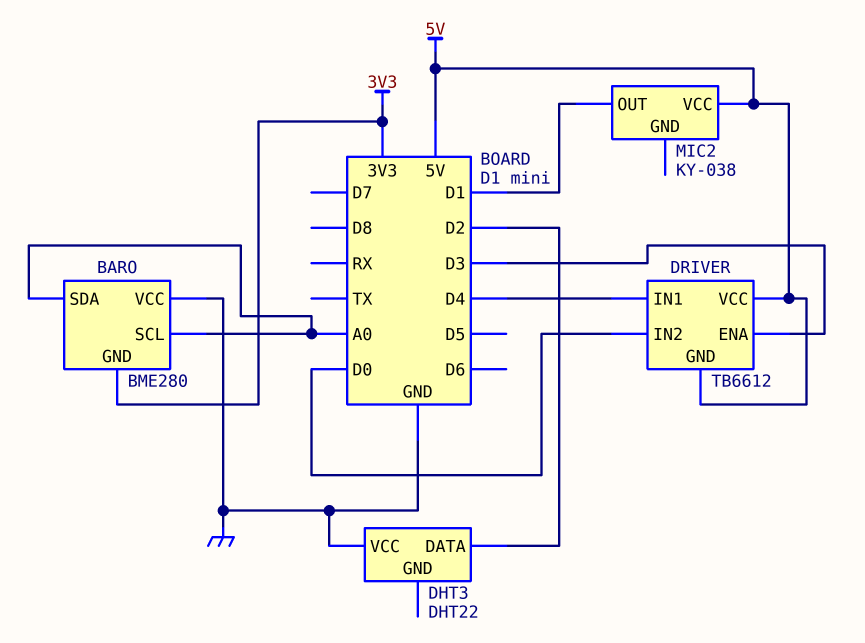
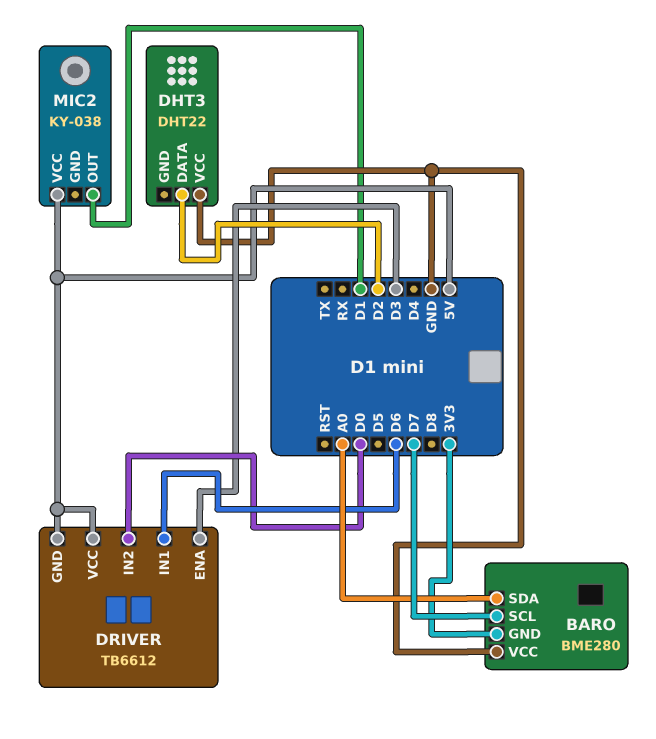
BARO pin SCL: A0 -> D7
DRIVER pin IN1: D4 -> D6

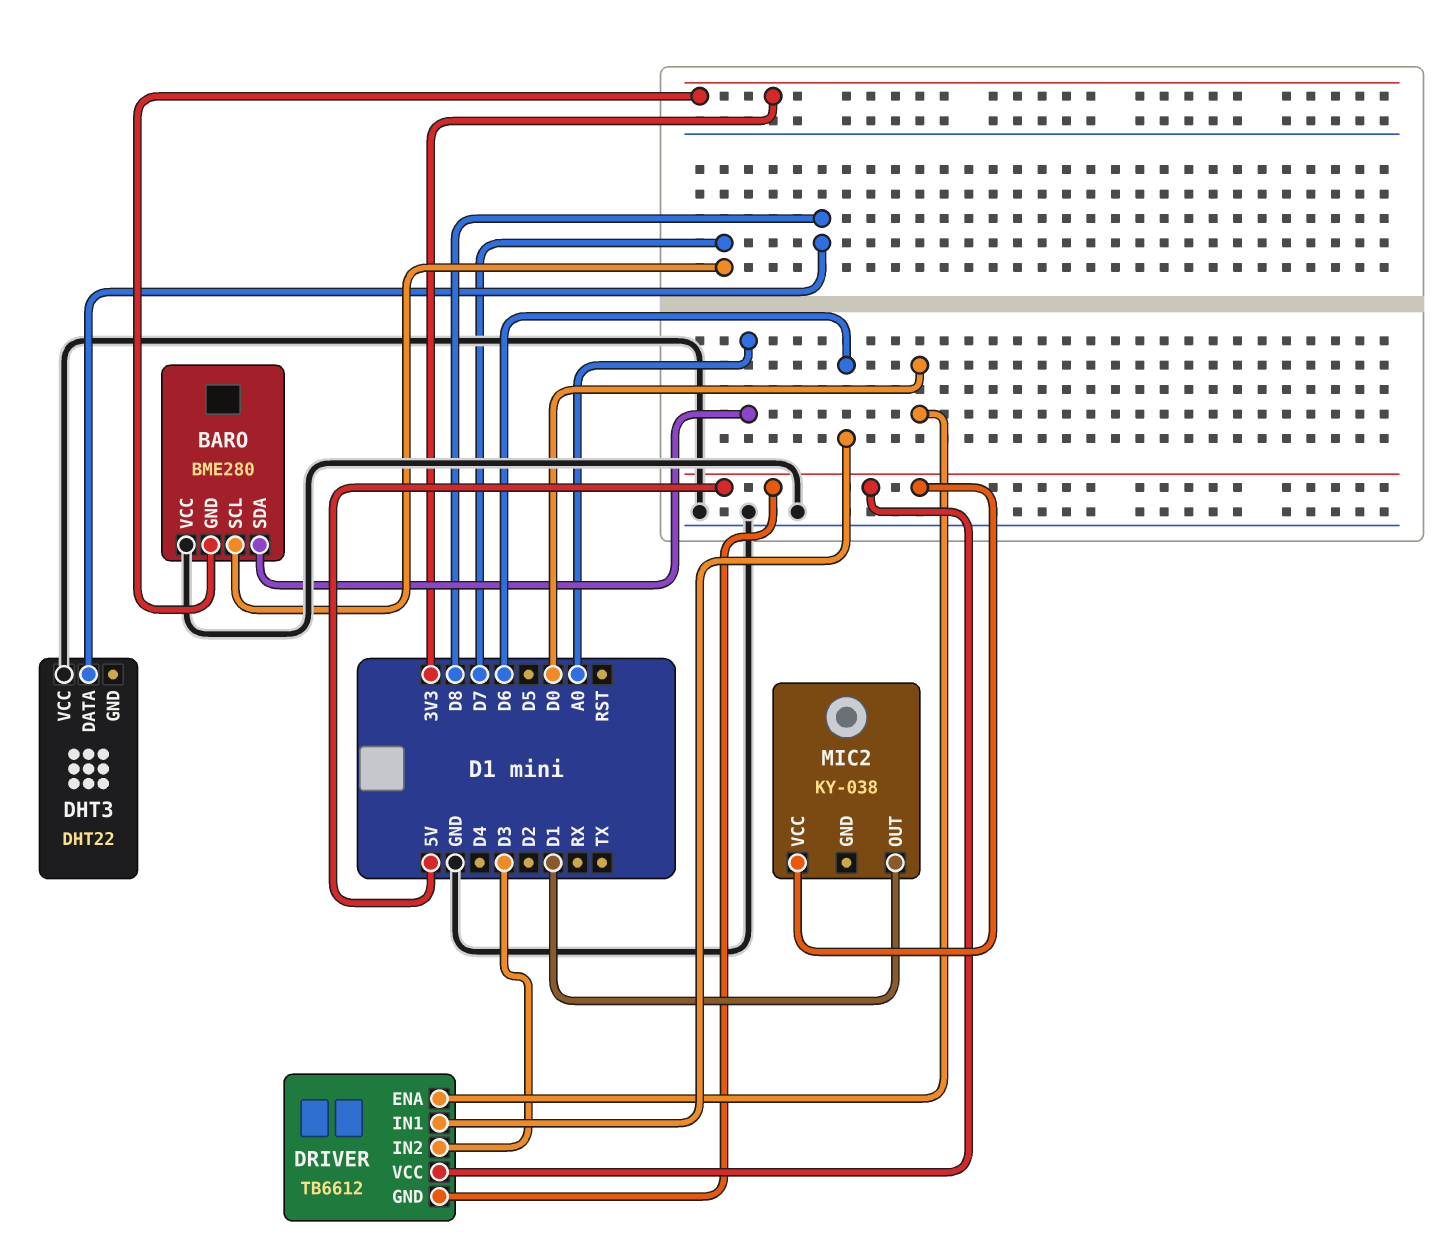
DHT3 pin DATA: D2 -> D8
DRIVER pin ENA: D3 -> D0
DRIVER pin IN2: D0 -> D3

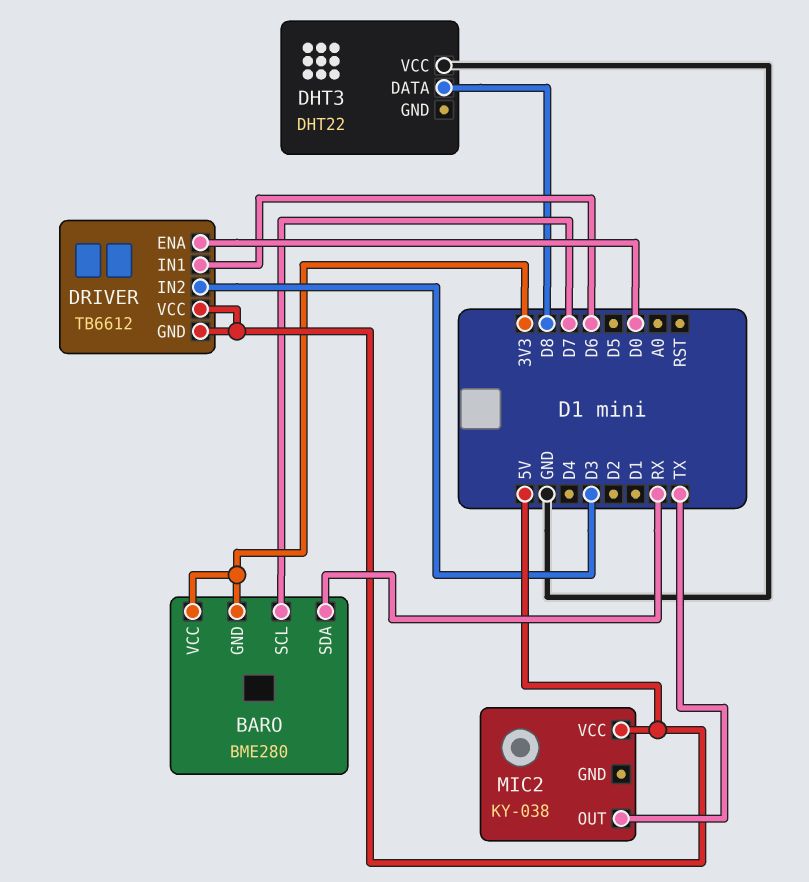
BARO pin SDA: A0 -> RX
BARO pin VCC: GND -> 3V3
MIC2 pin OUT: D1 -> TX

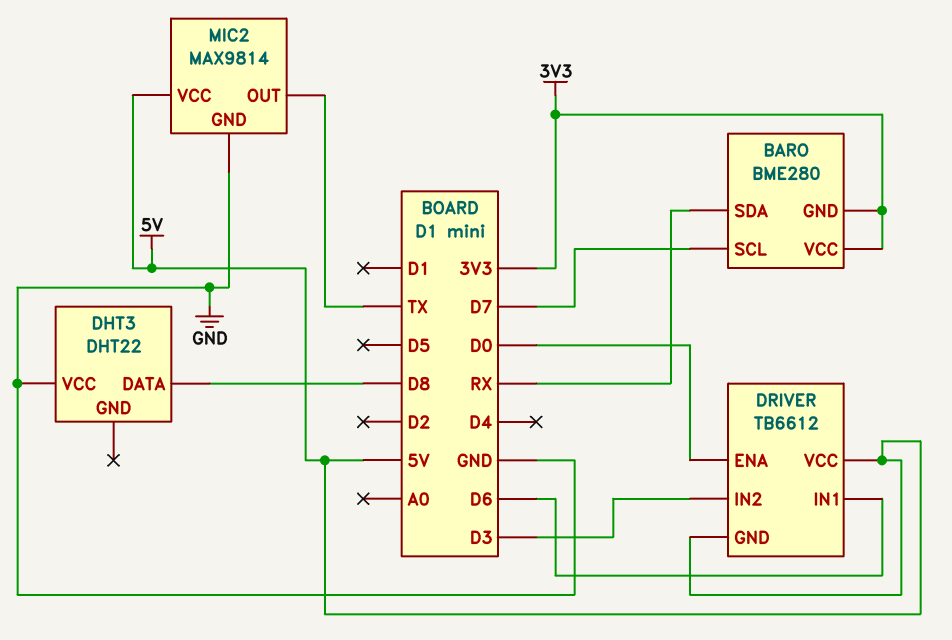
MIC2: KY-038 -> MAX9814
MIC2 pin GND: none -> GND

